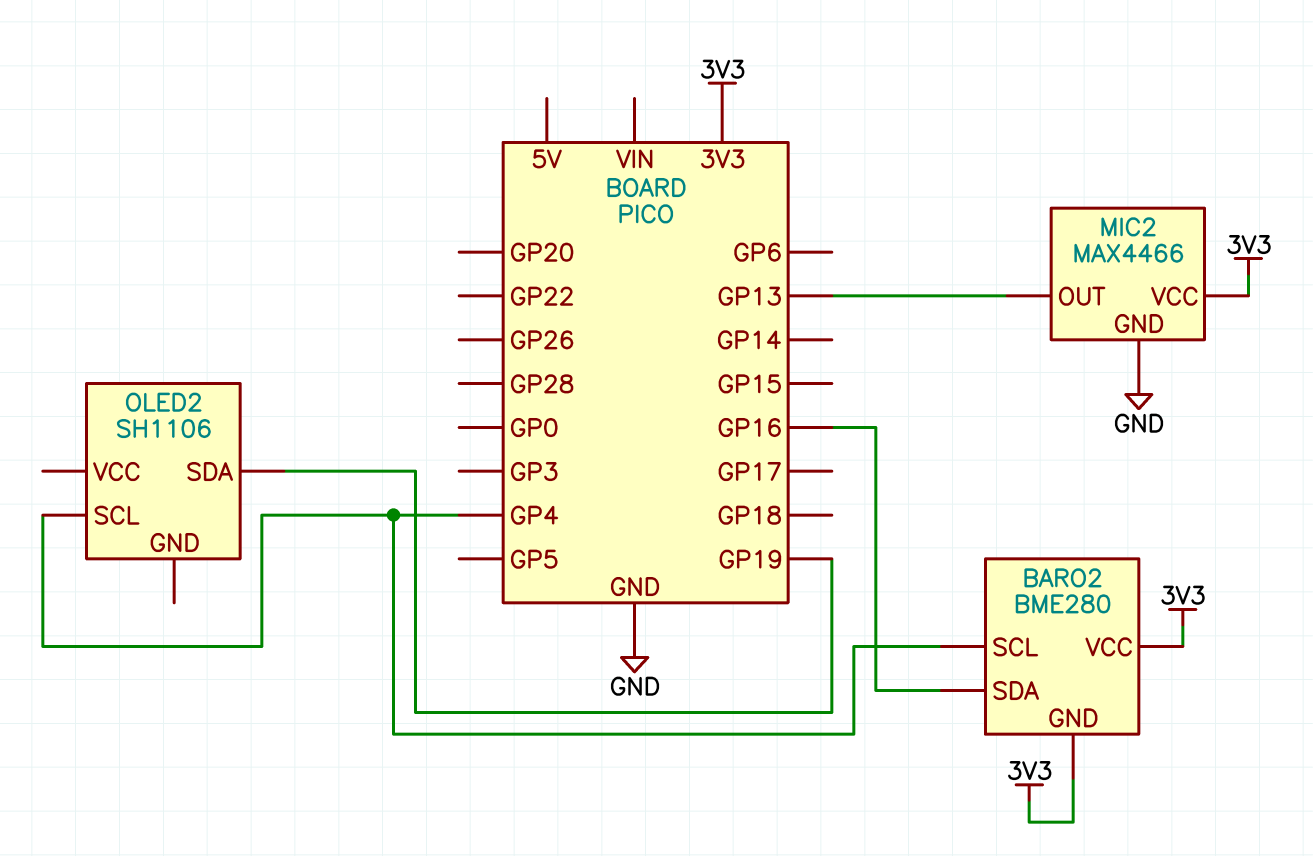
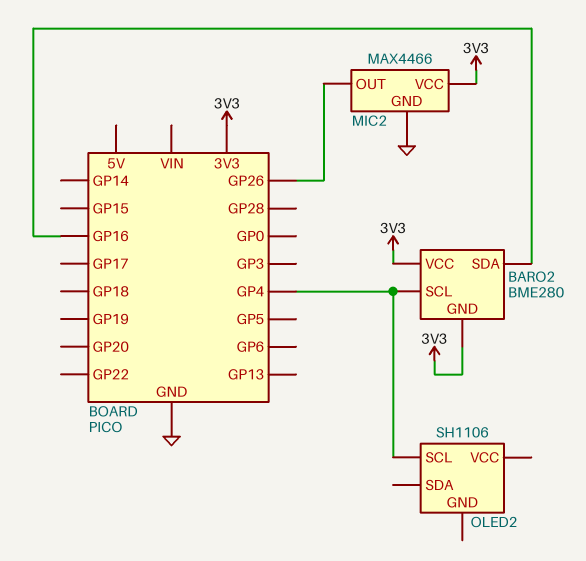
MIC2 pin OUT: GP13 -> GP26
OLED2 pin SDA: GP19 -> none

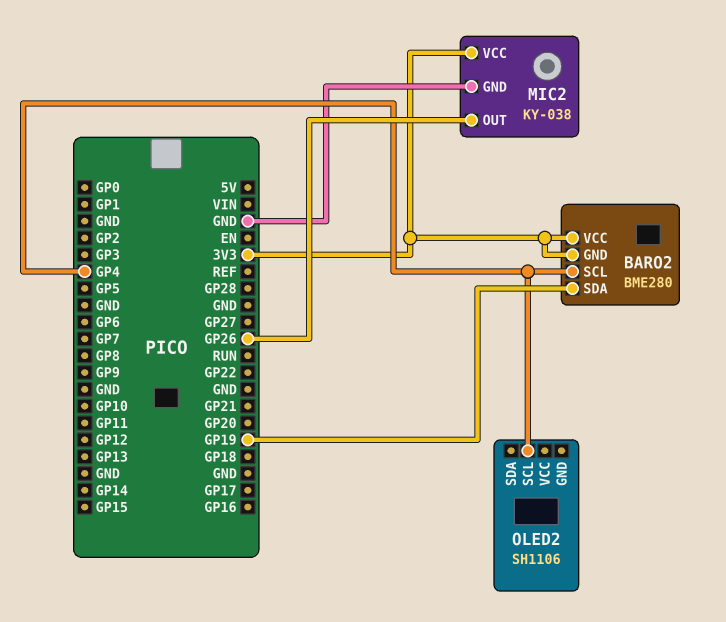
BARO2 pin SDA: GP16 -> GP19
MIC2: MAX4466 -> KY-038

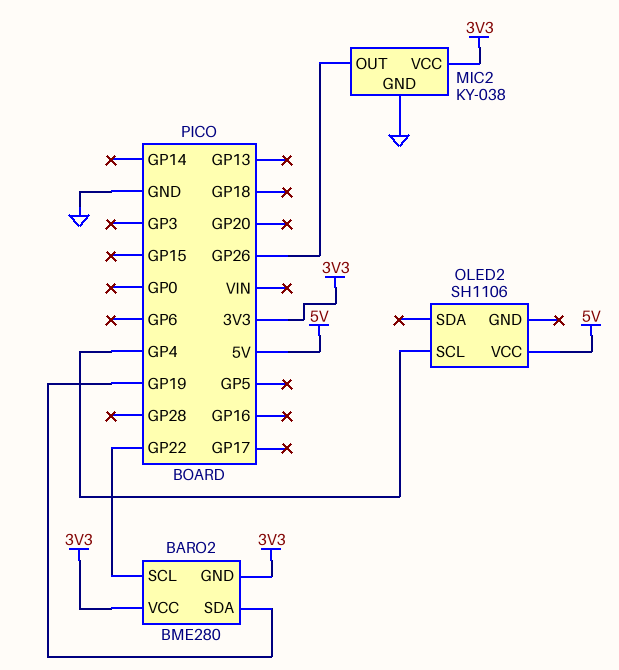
BARO2 pin SCL: GP4 -> GP22
OLED2 pin VCC: none -> 5V

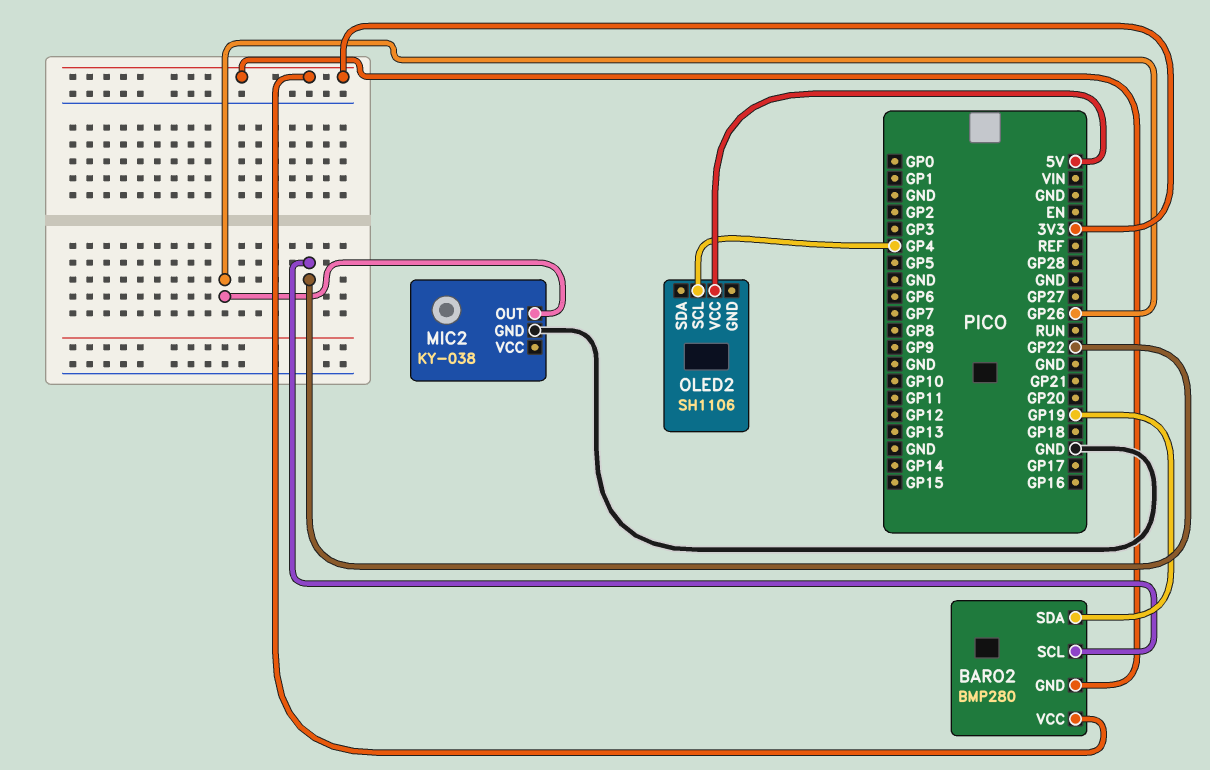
BARO2: BME280 -> BMP280
MIC2 pin VCC: 3V3 -> none

